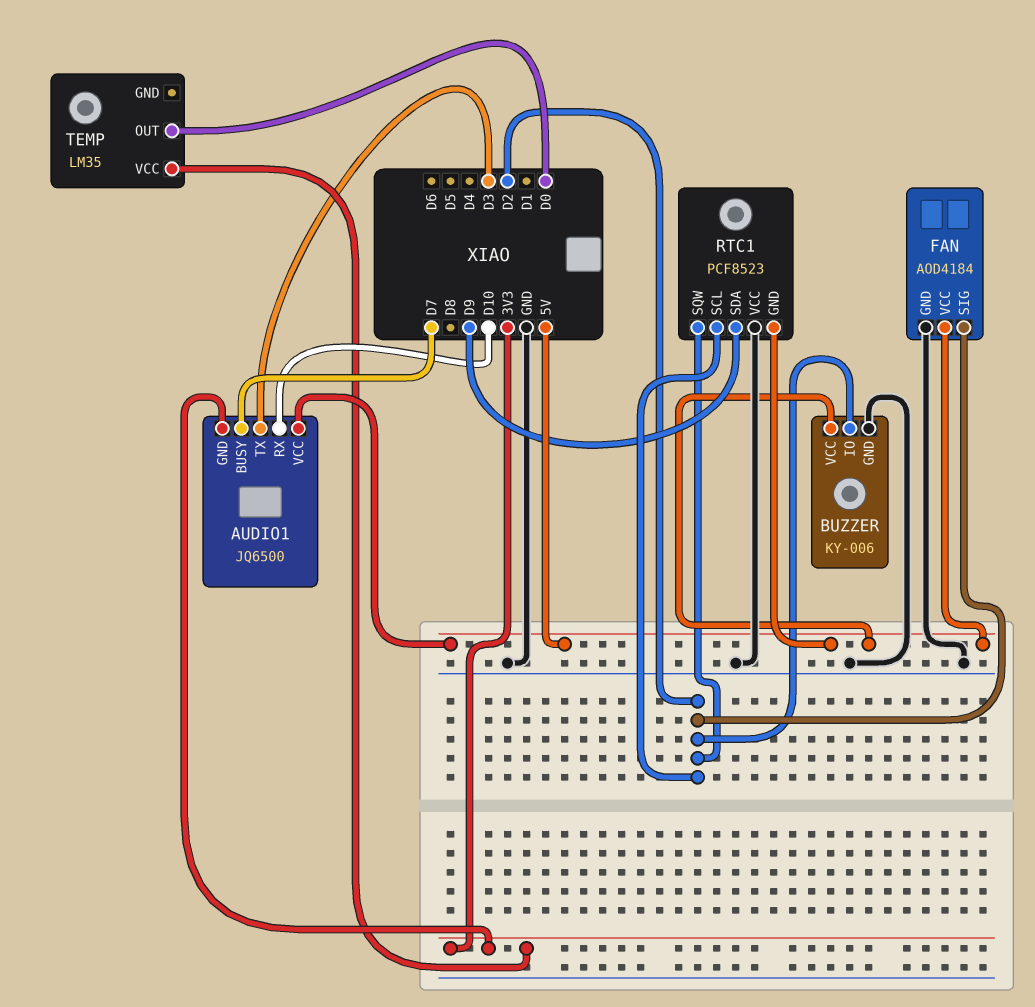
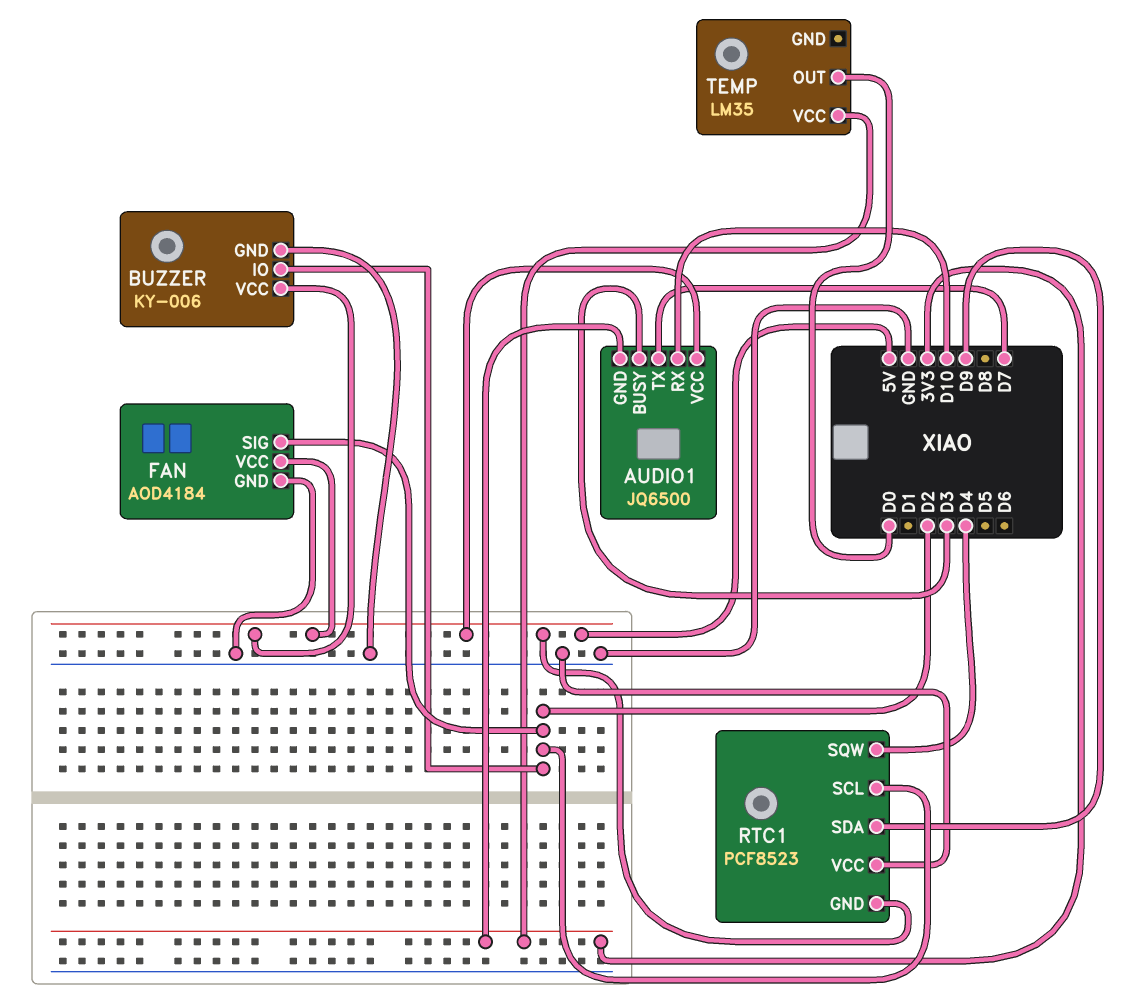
AUDIO1 pin BUSY: D7 -> D3
AUDIO1 pin TX: D3 -> D7
RTC1 pin SQW: D2 -> D4

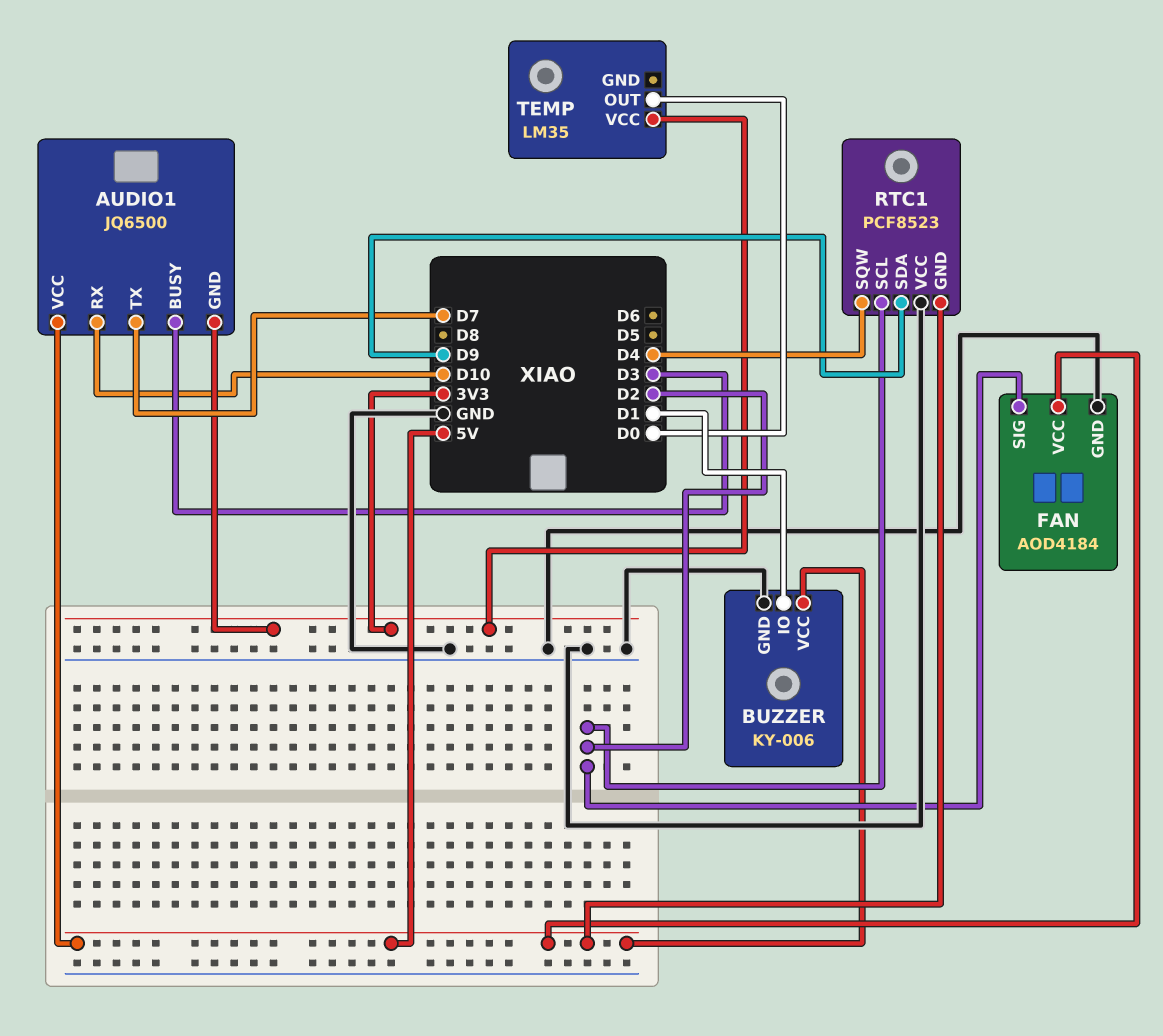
BUZZER pin IO: D2 -> D1

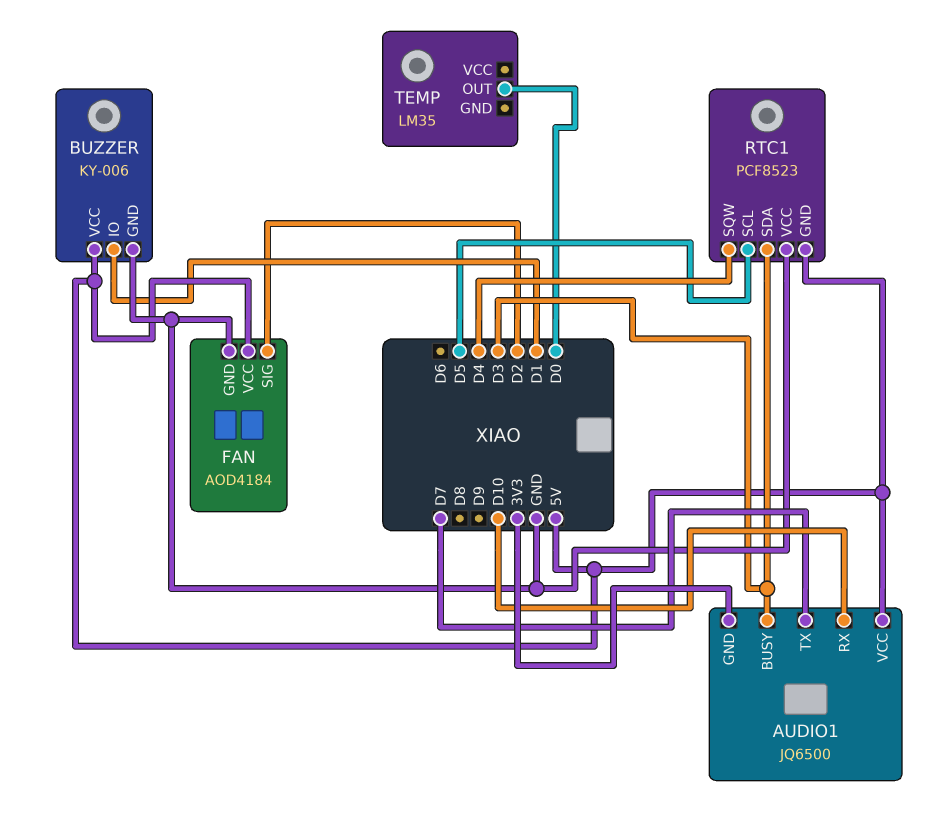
RTC1 pin SCL: D2 -> D5
RTC1 pin SDA: D9 -> D3
TEMP pin VCC: 3V3 -> none

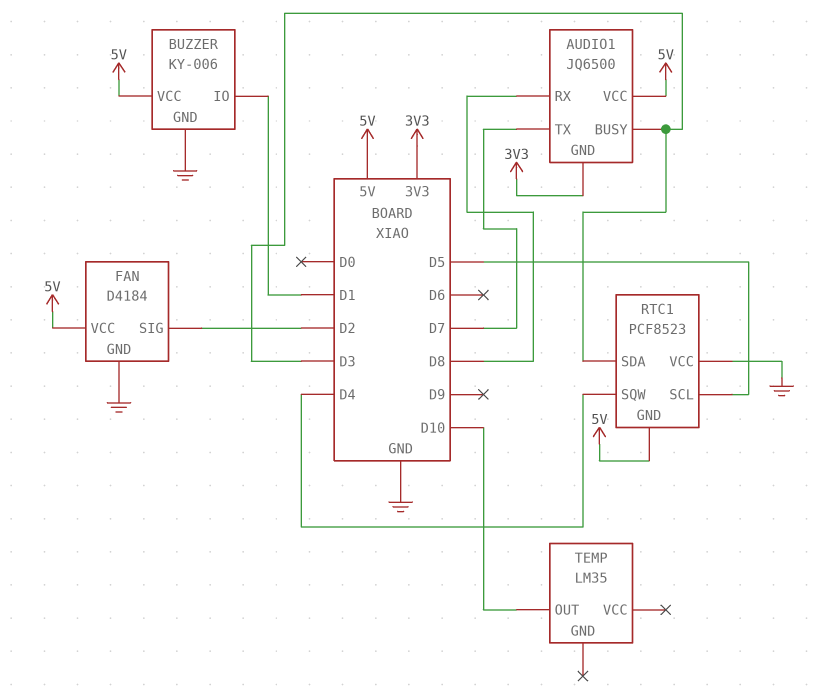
AUDIO1 pin RX: D10 -> D8
FAN: AOD4184 -> D4184
TEMP pin OUT: D0 -> D10

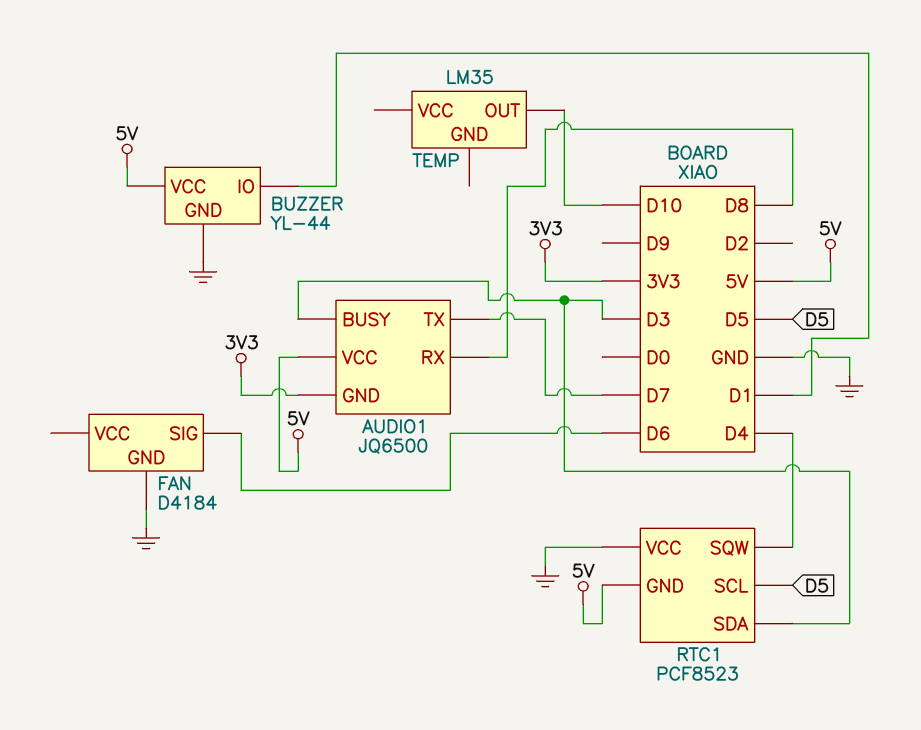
BUZZER: KY-006 -> YL-44
FAN pin SIG: D2 -> D6
FAN pin VCC: 5V -> none

